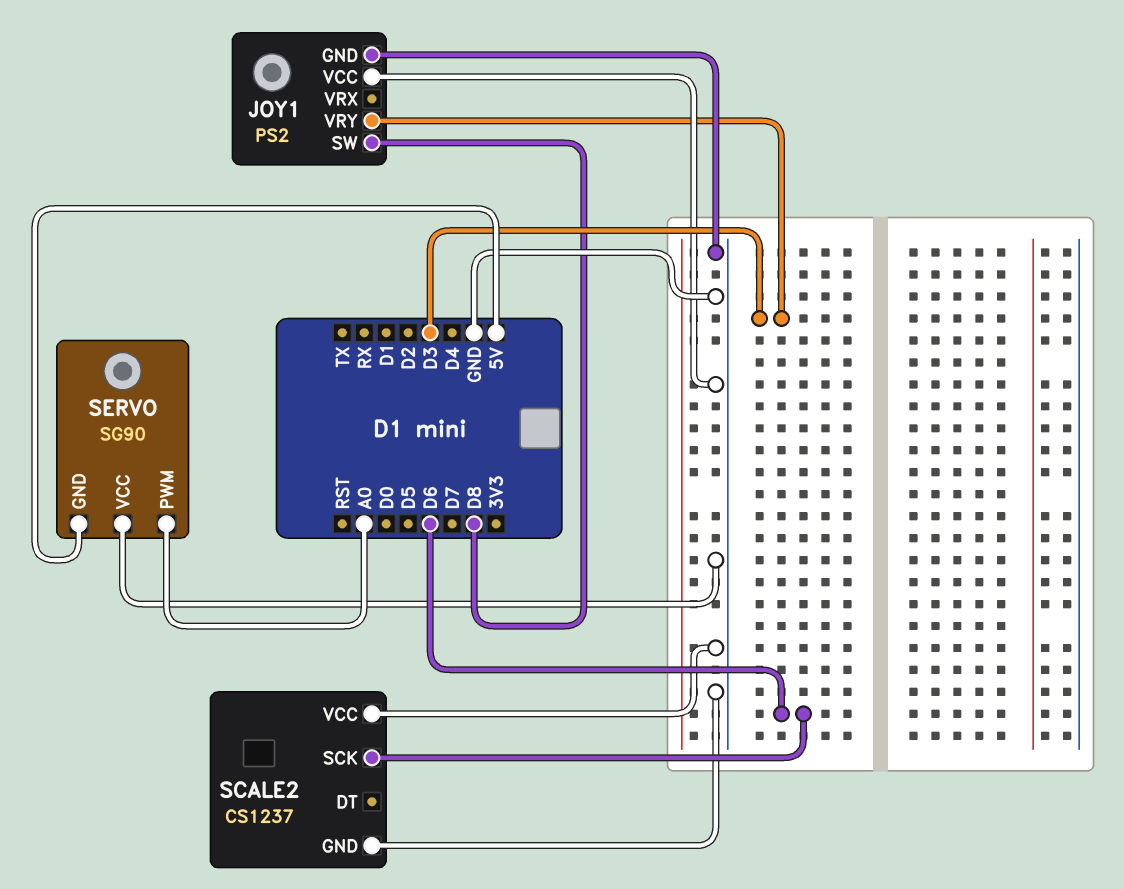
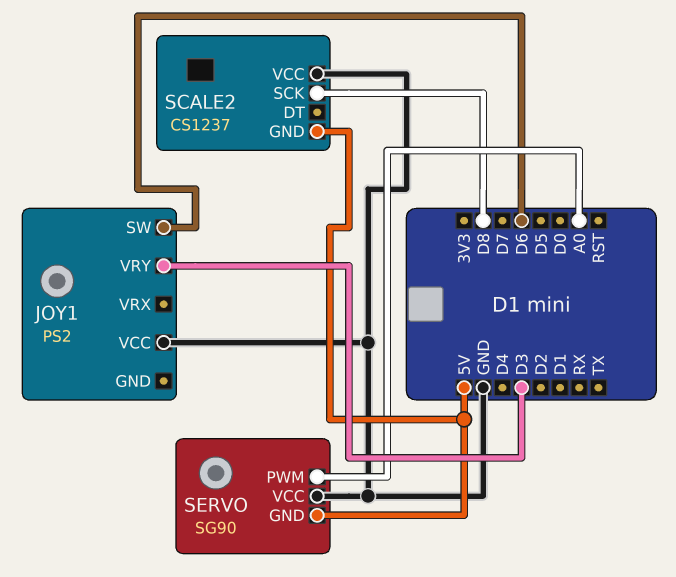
JOY1 pin GND: GND -> none
JOY1 pin SW: D8 -> D6
SCALE2 pin GND: GND -> 5V
SCALE2 pin SCK: D6 -> D8

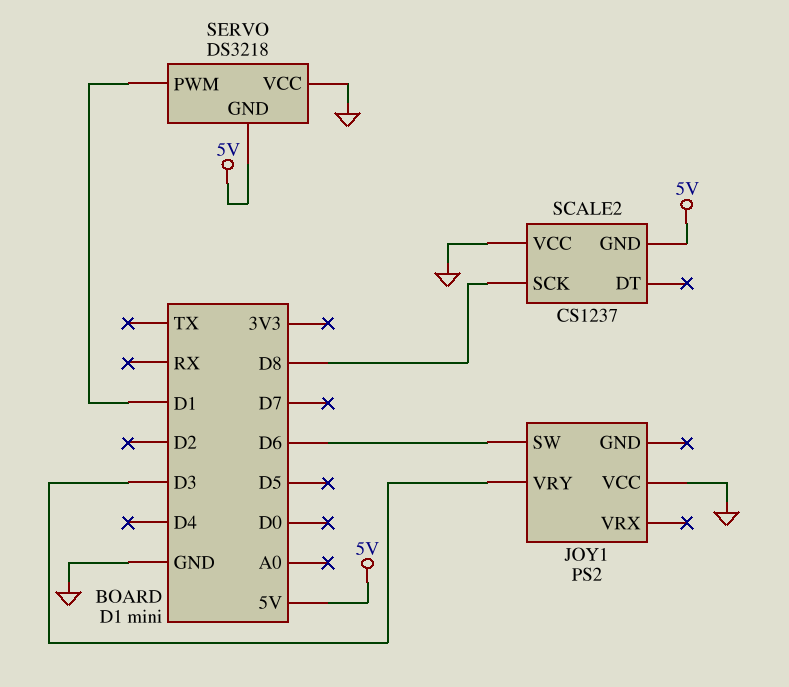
SERVO: SG90 -> DS3218
SERVO pin PWM: A0 -> D1

